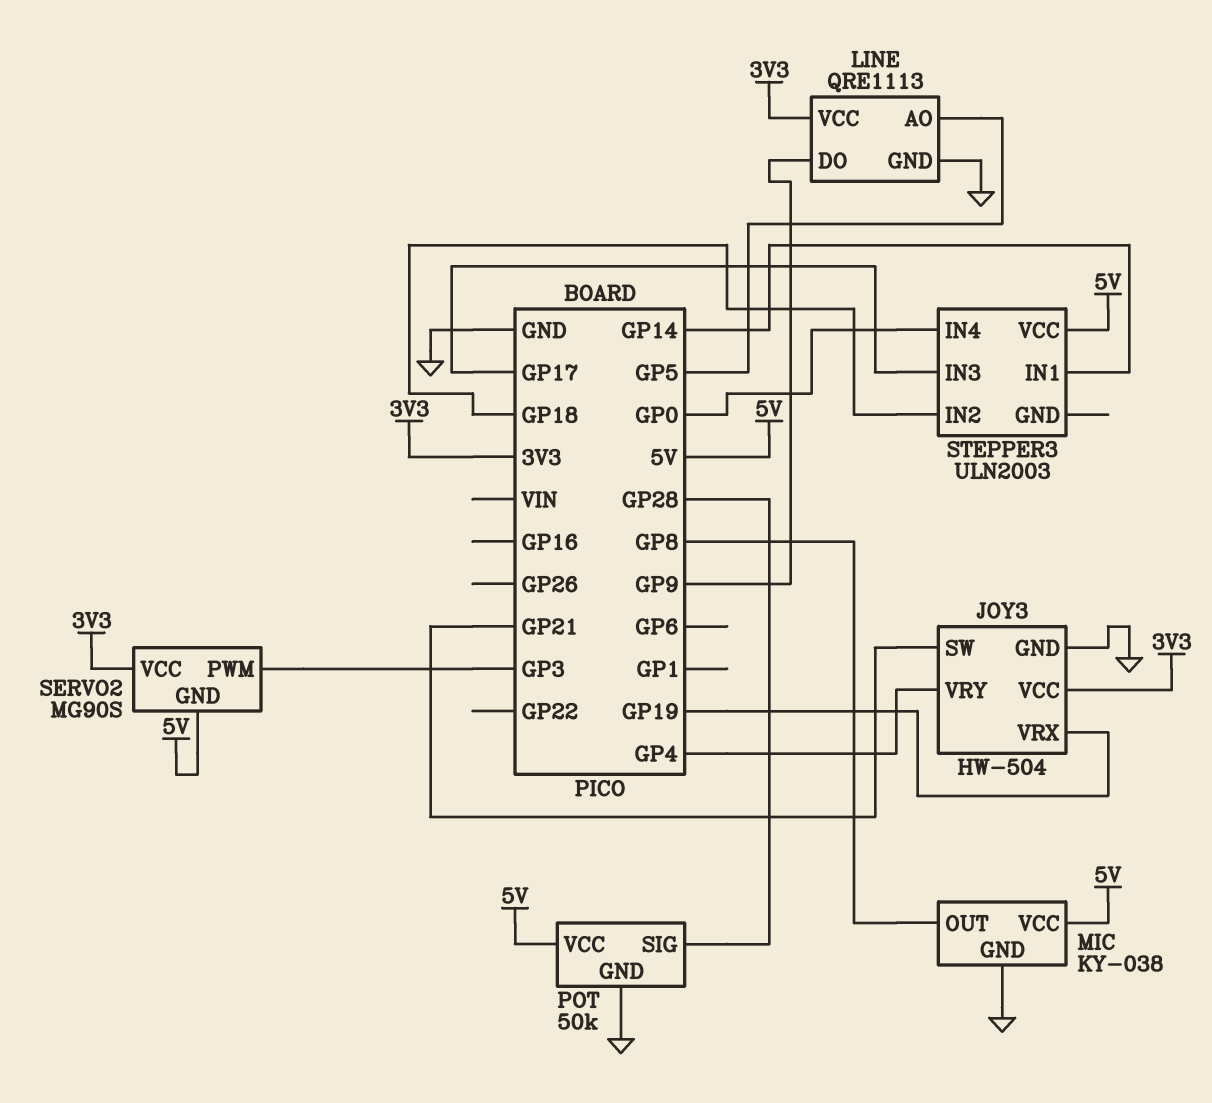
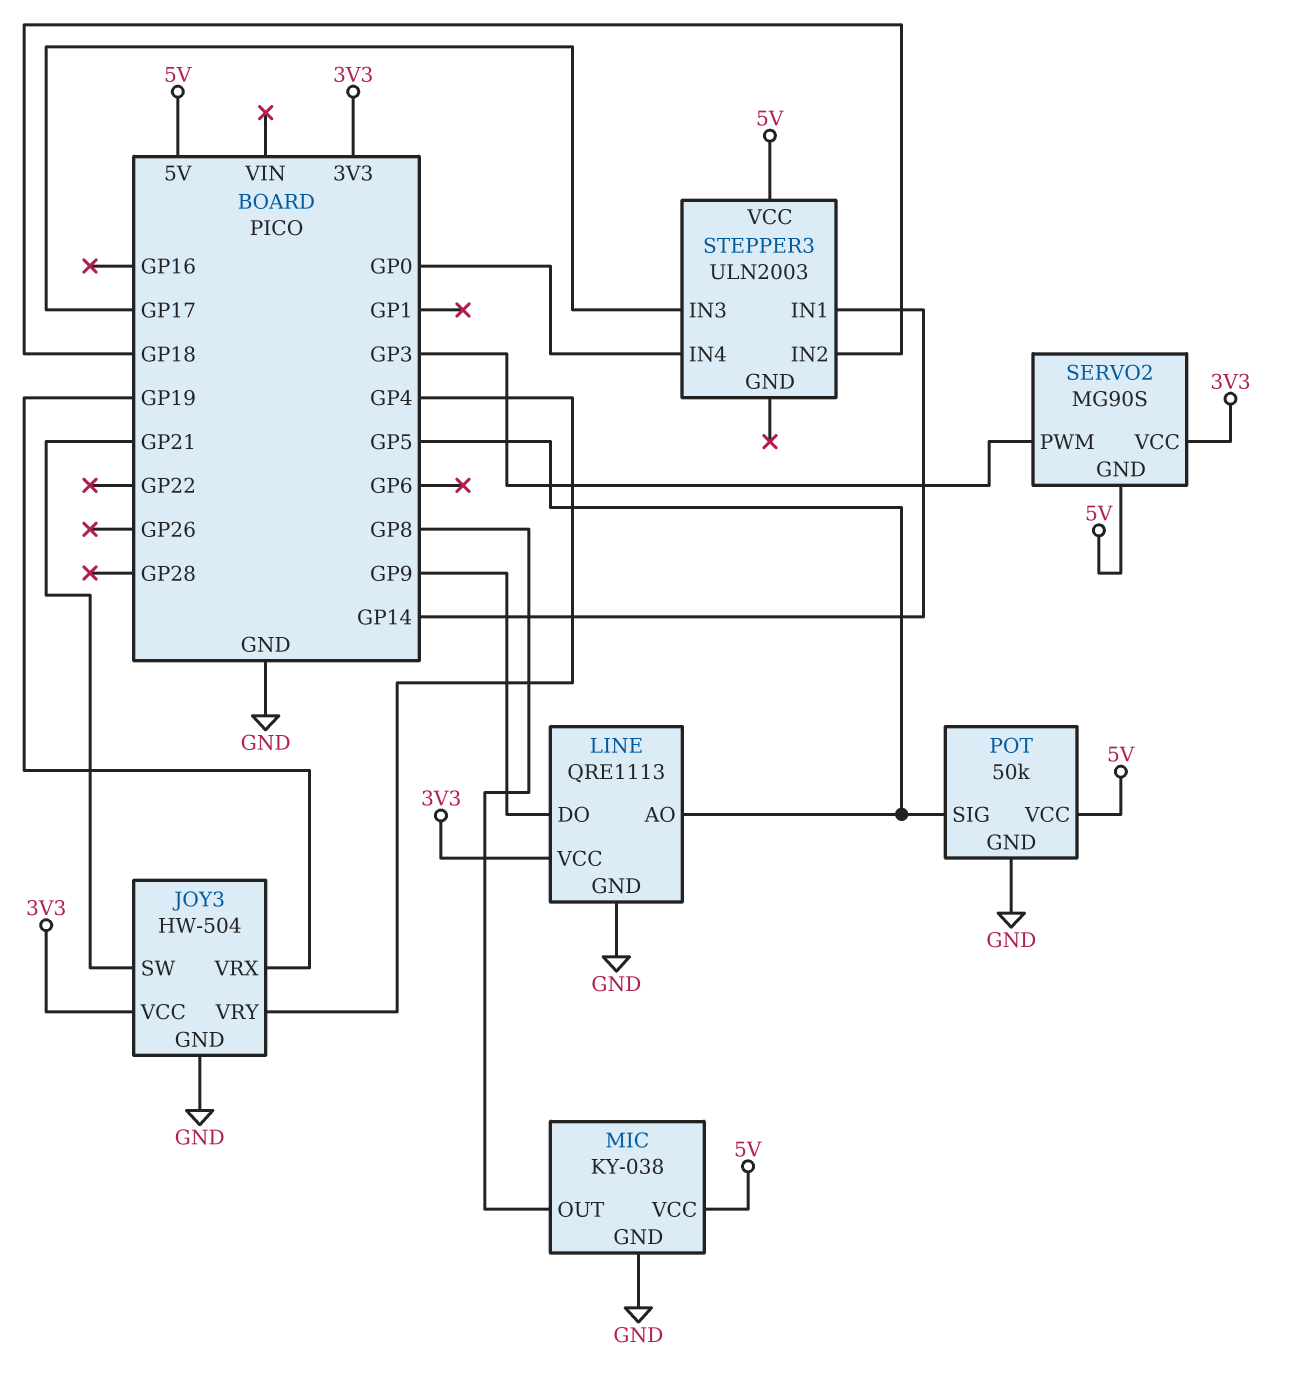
POT pin SIG: GP28 -> GP5

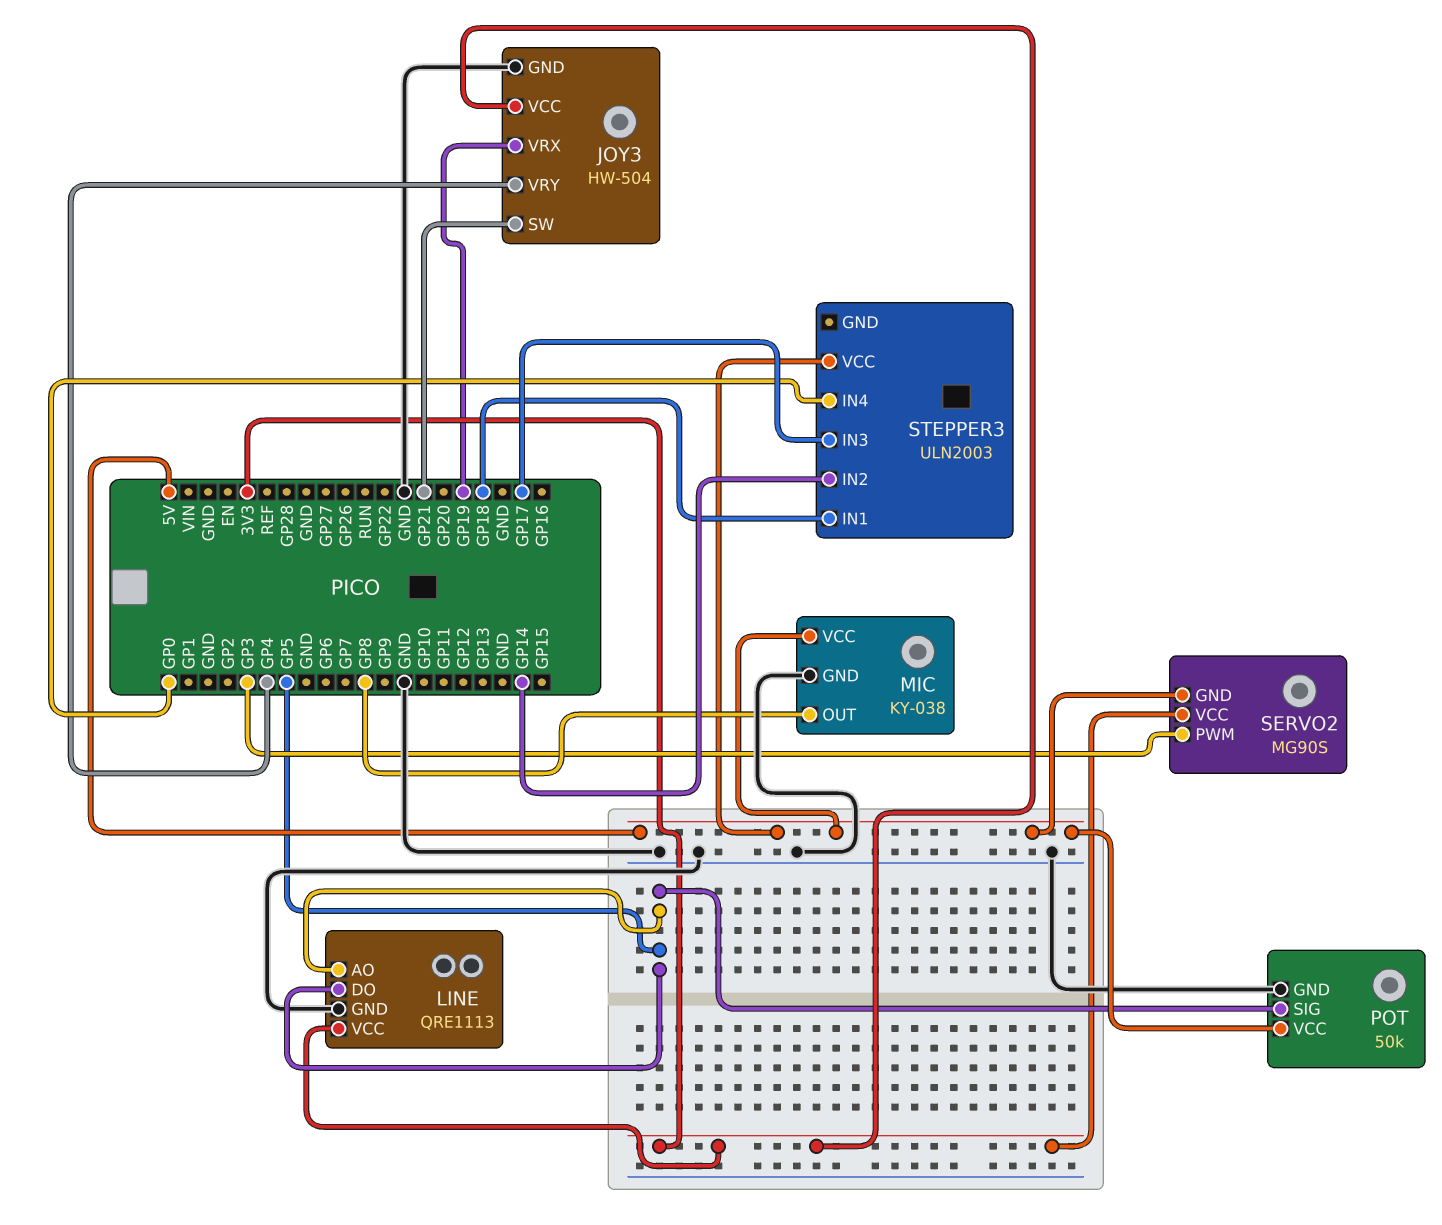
LINE pin DO: GP9 -> GP5
STEPPER3 pin IN1: GP14 -> GP18
STEPPER3 pin IN2: GP18 -> GP14

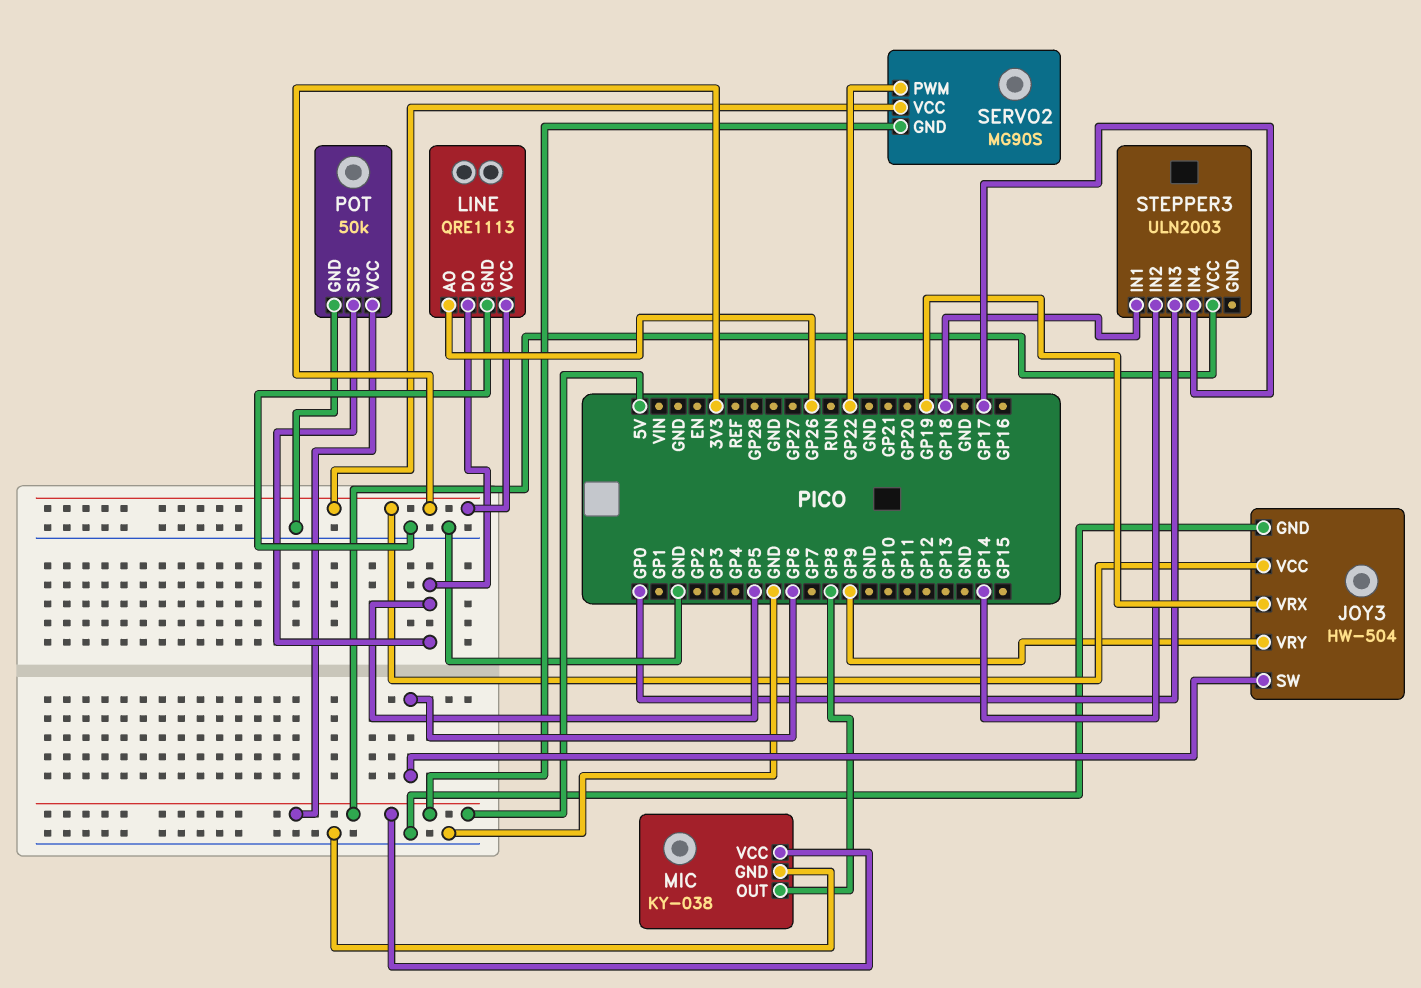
JOY3 pin SW: GP21 -> GP6
JOY3 pin VRY: GP4 -> GP9
LINE pin AO: GP5 -> GP26
SERVO2 pin PWM: GP3 -> GP22
STEPPER3 pin IN3: GP17 -> GP0
STEPPER3 pin IN4: GP0 -> GP17

